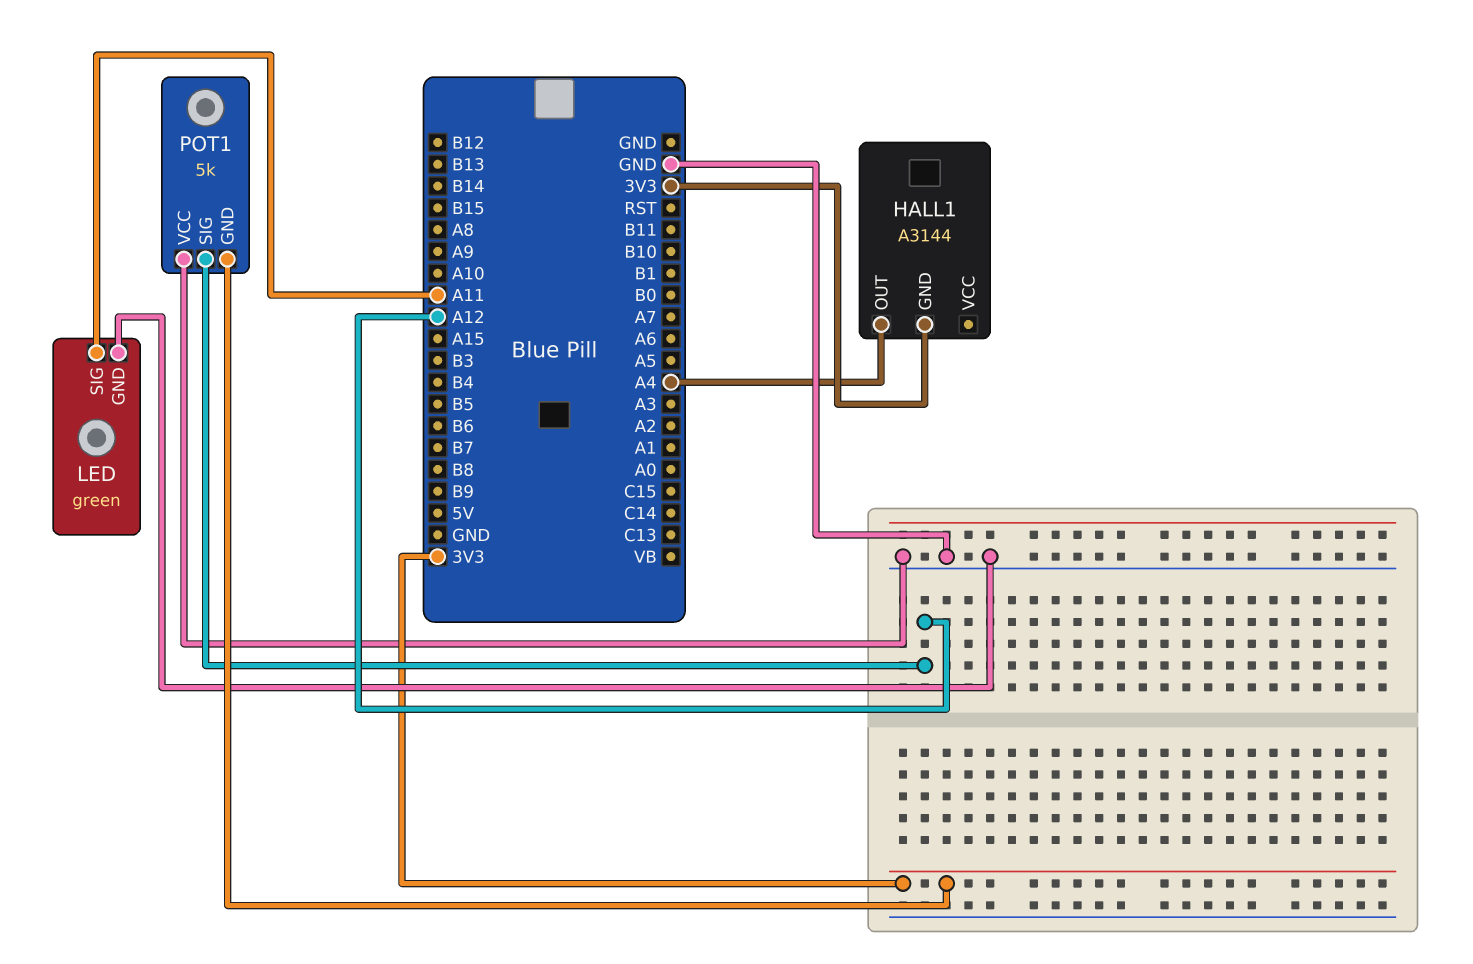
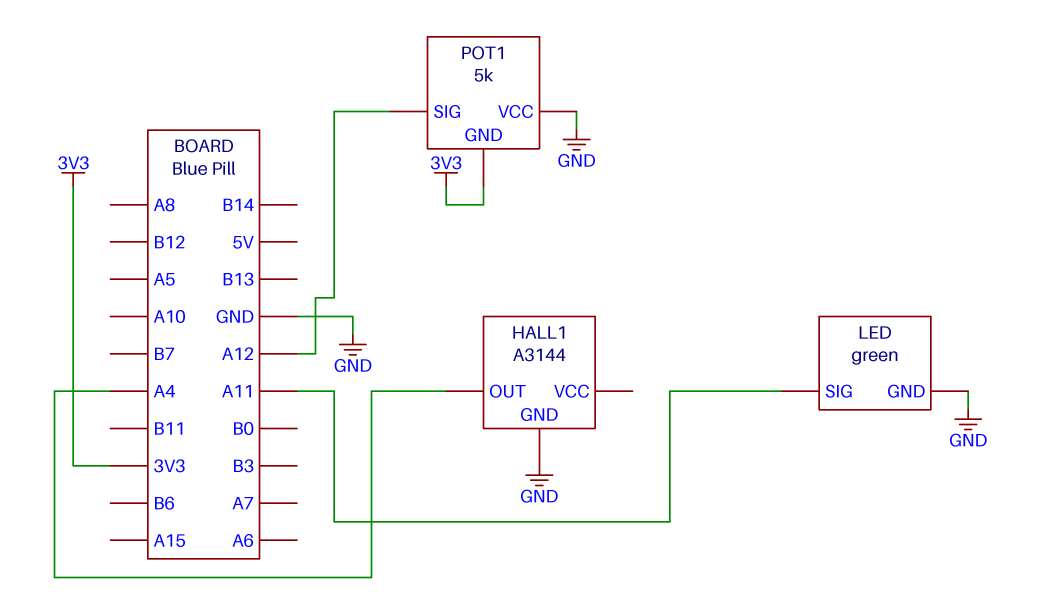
HALL1 pin GND: 3V3 -> GND

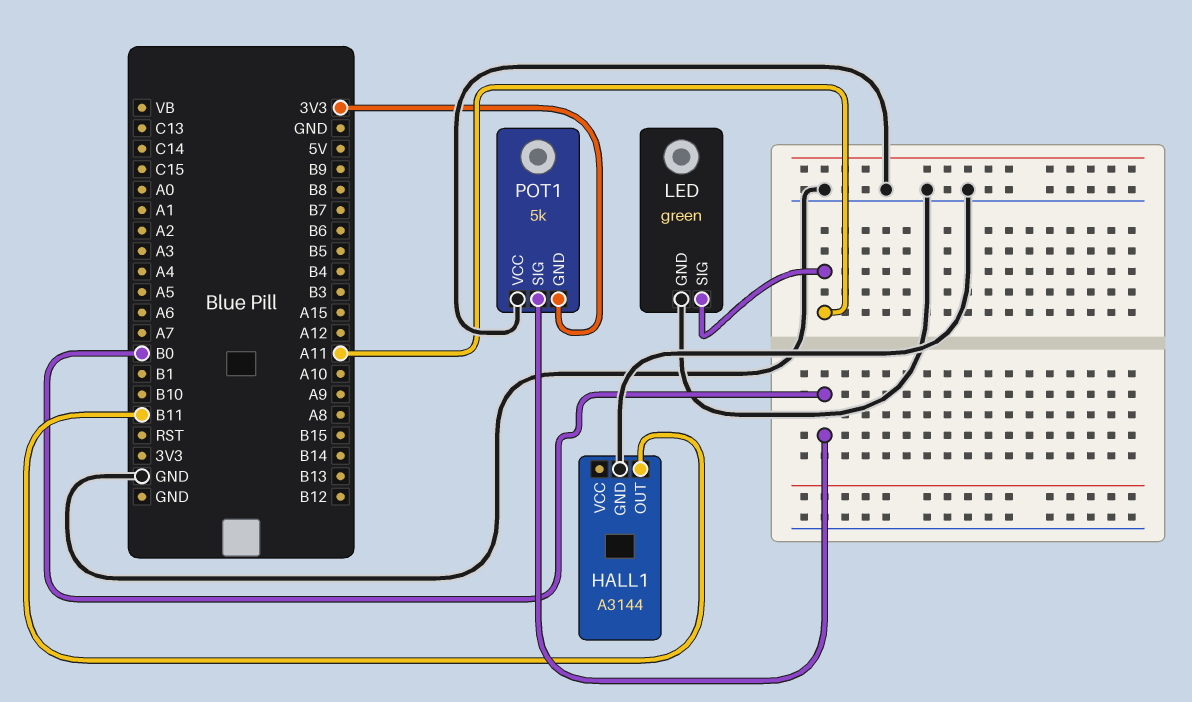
HALL1 pin OUT: A4 -> B11
POT1 pin SIG: A12 -> B0

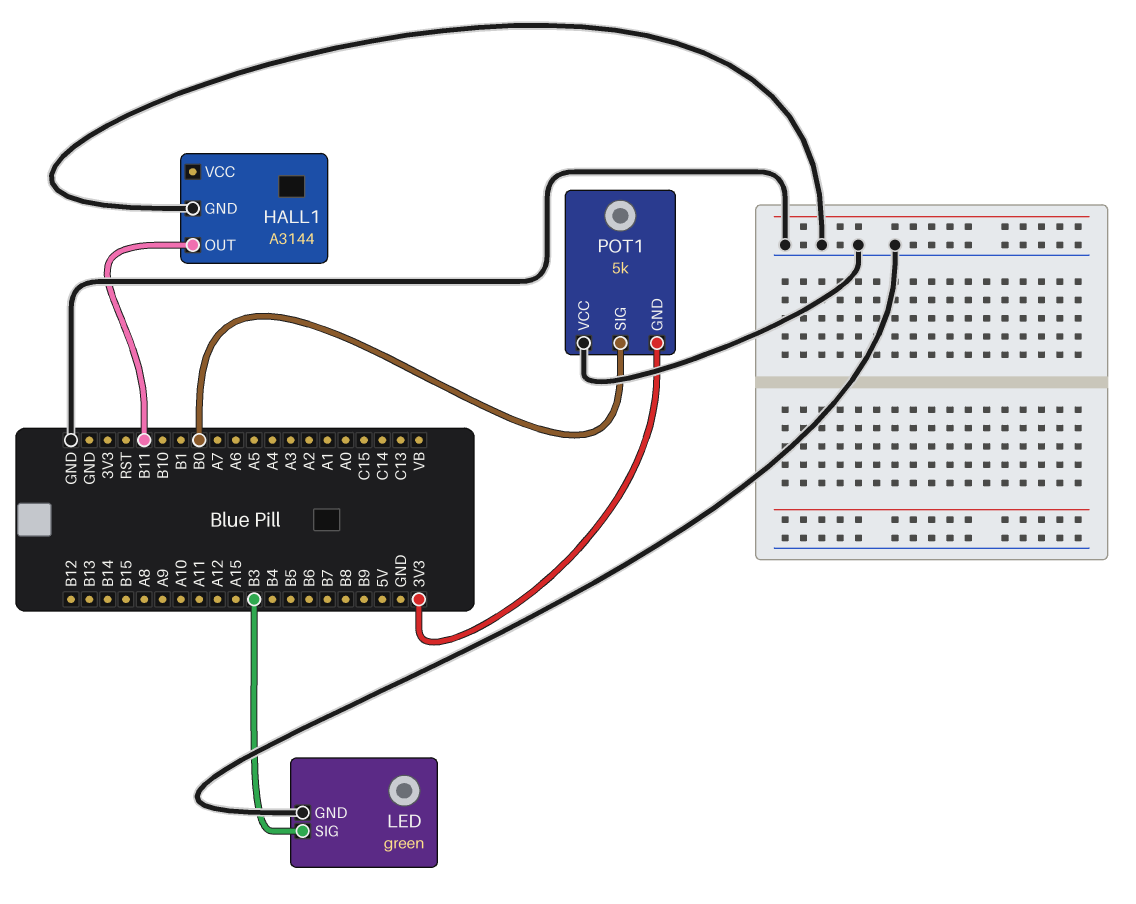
LED pin SIG: A11 -> B3

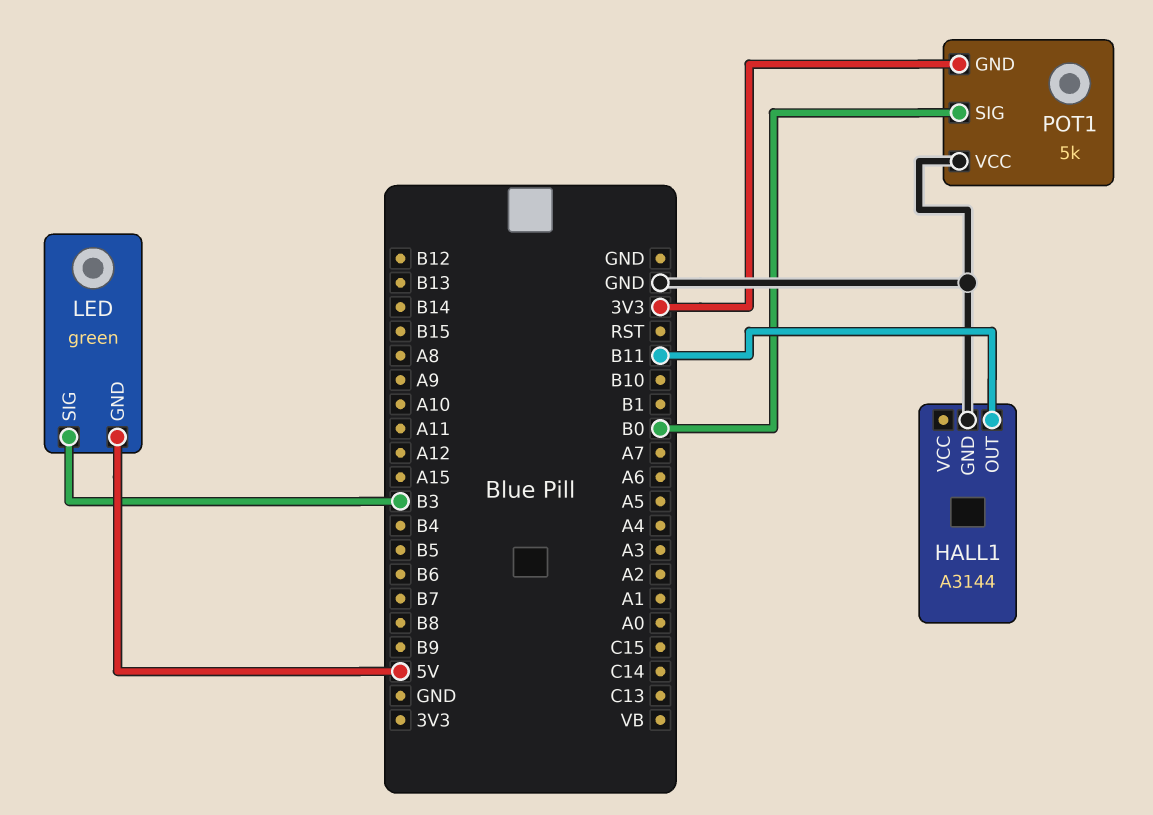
LED pin GND: GND -> 5V

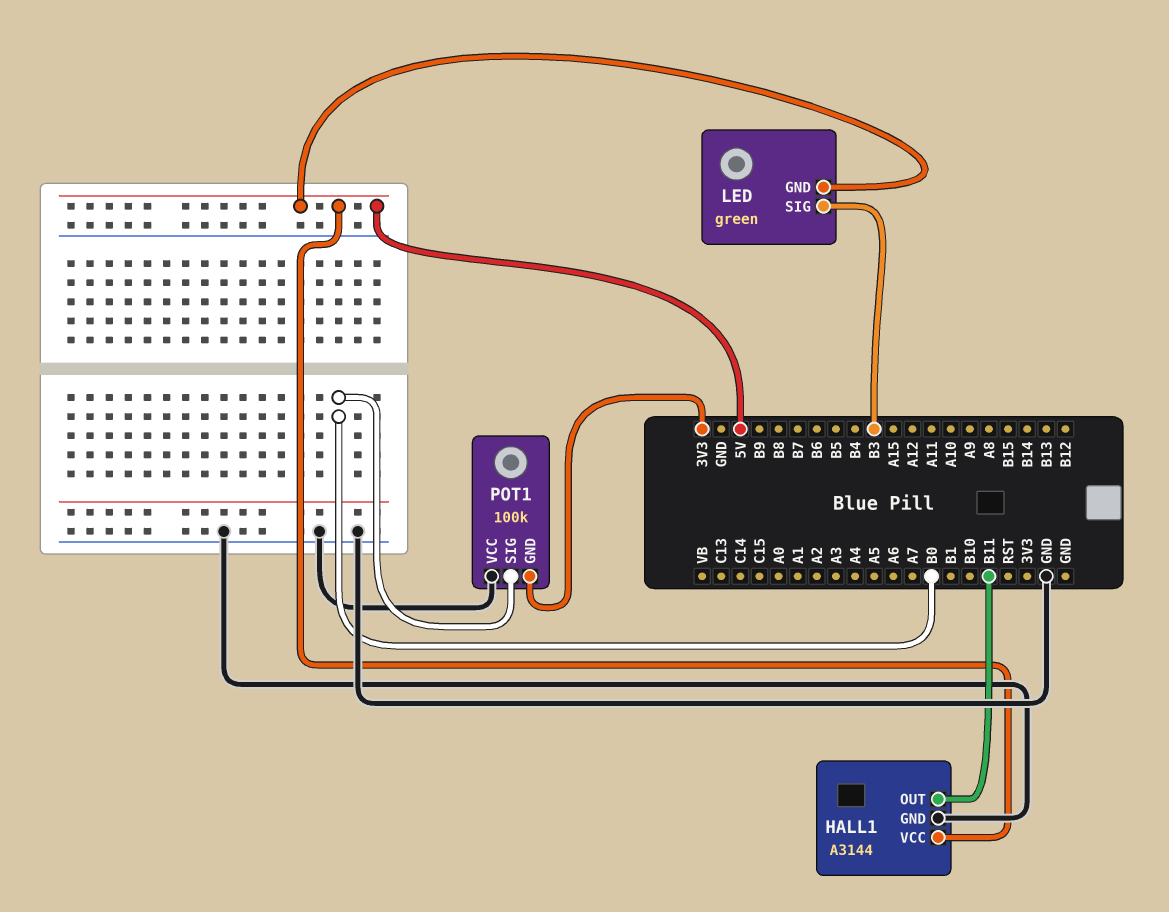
HALL1 pin VCC: none -> 5V
POT1: 5k -> 100k

